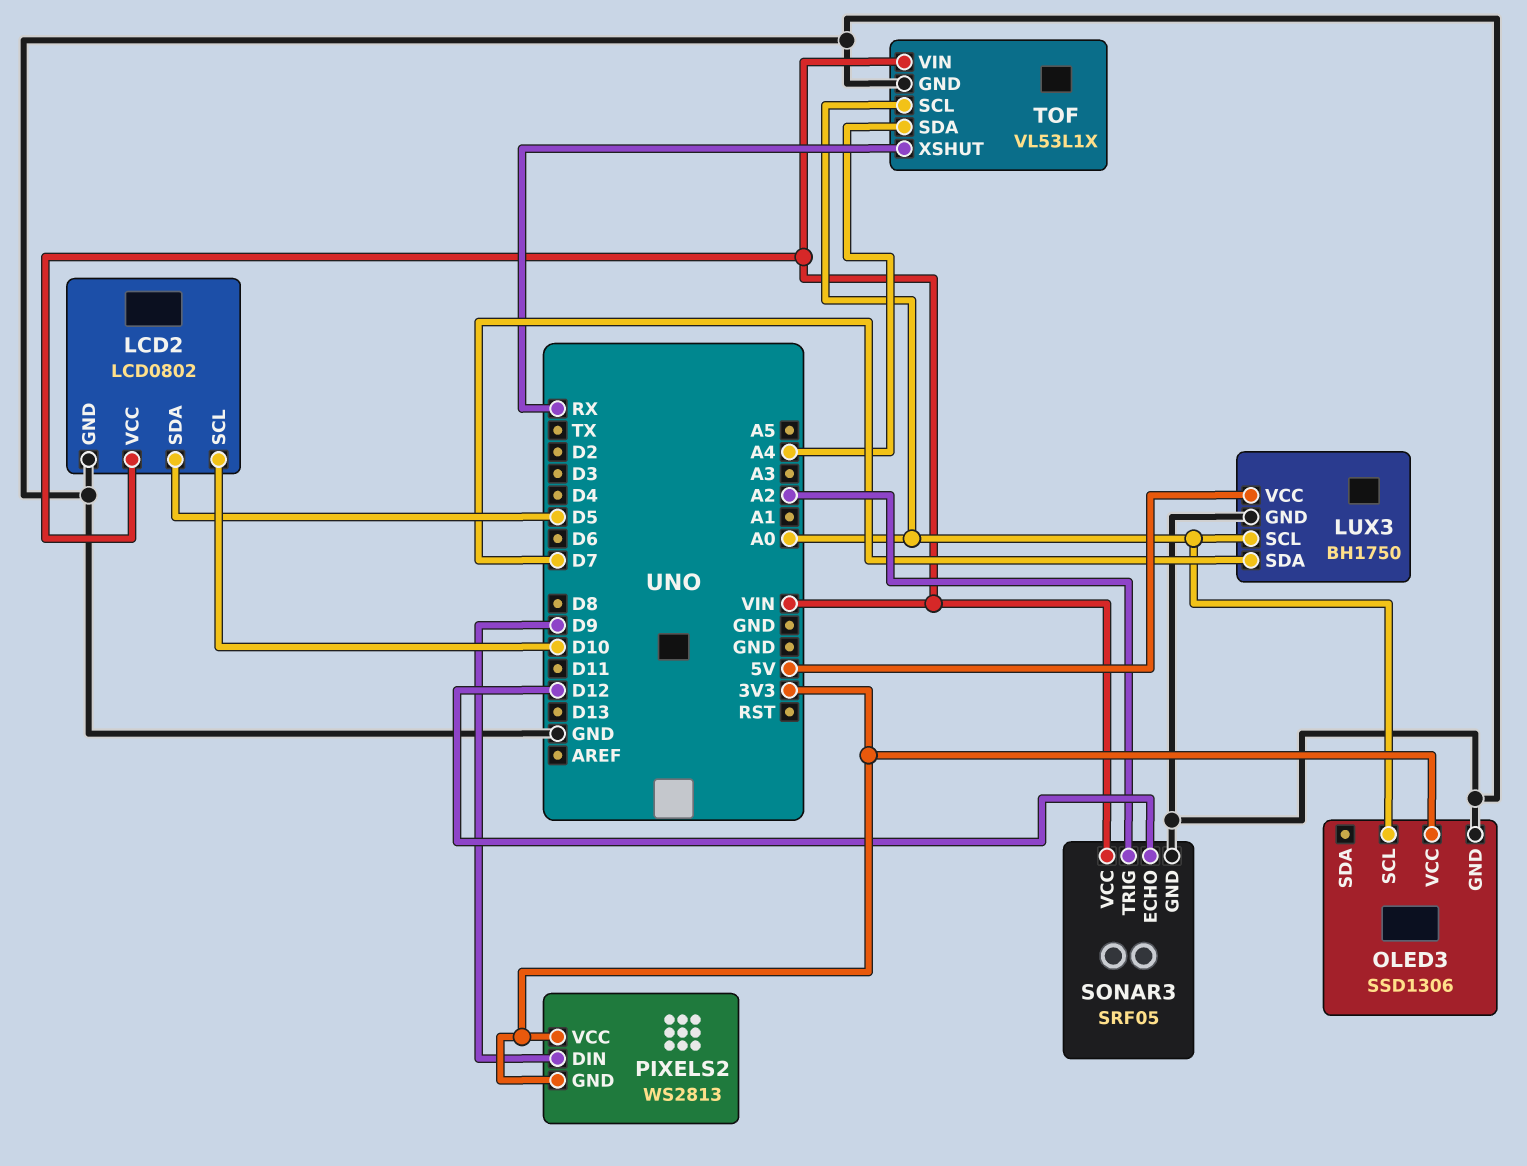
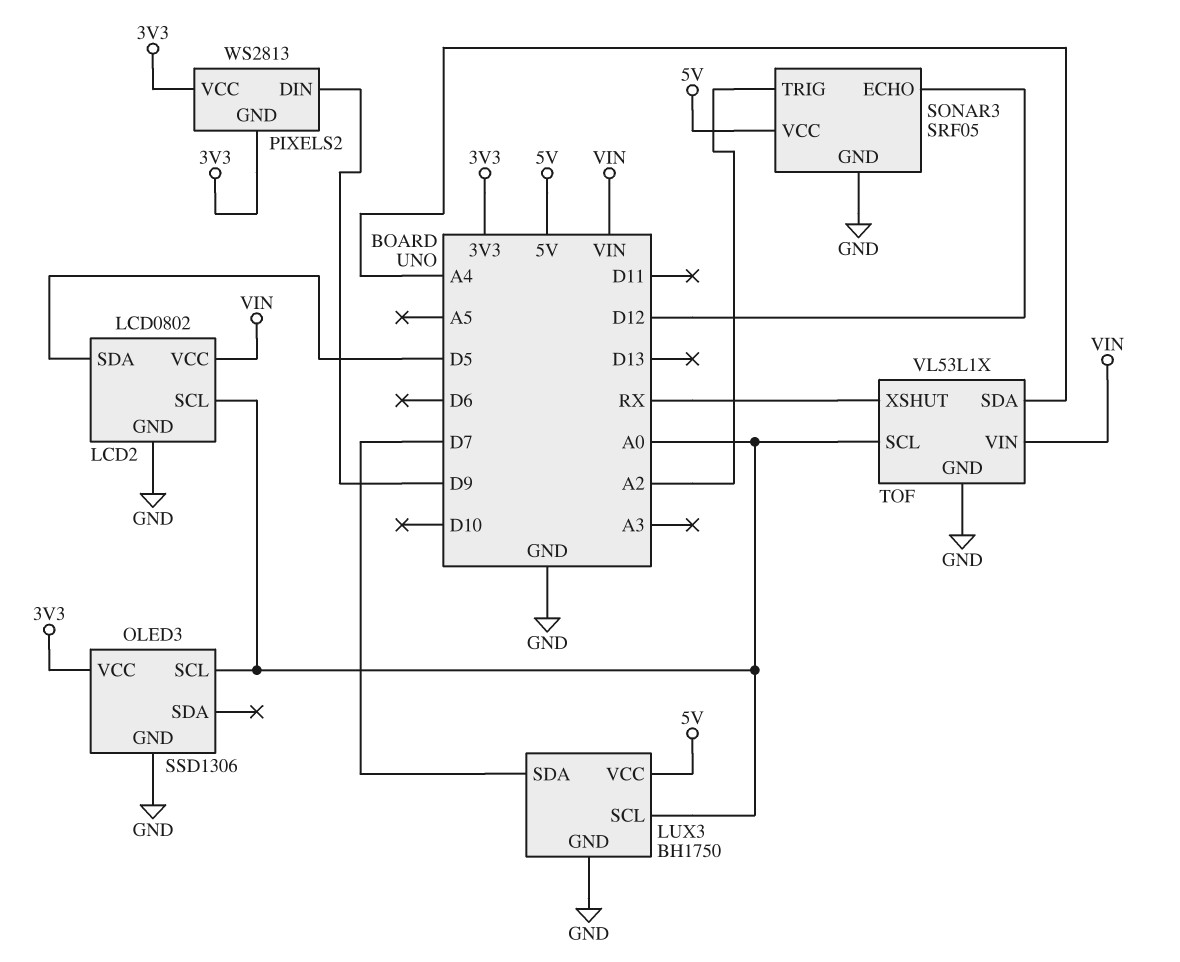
LCD2 pin SCL: D10 -> A0
SONAR3 pin VCC: VIN -> 5V

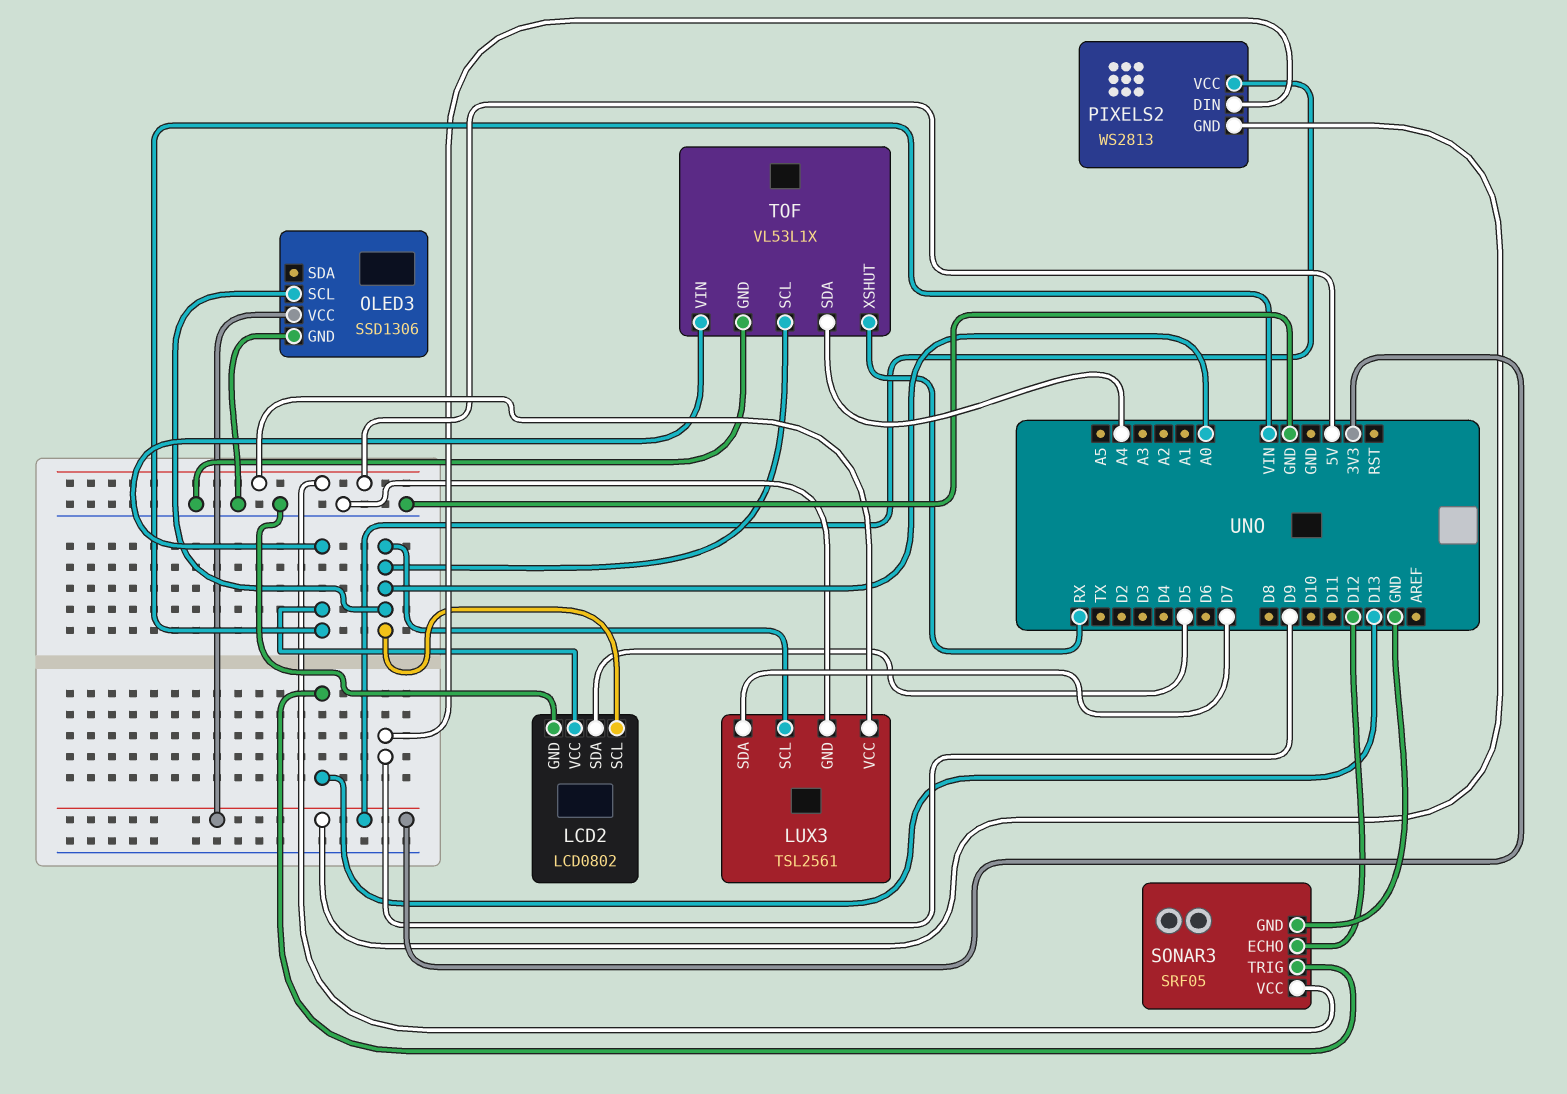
LUX3: BH1750 -> TSL2561
SONAR3 pin TRIG: A2 -> D13

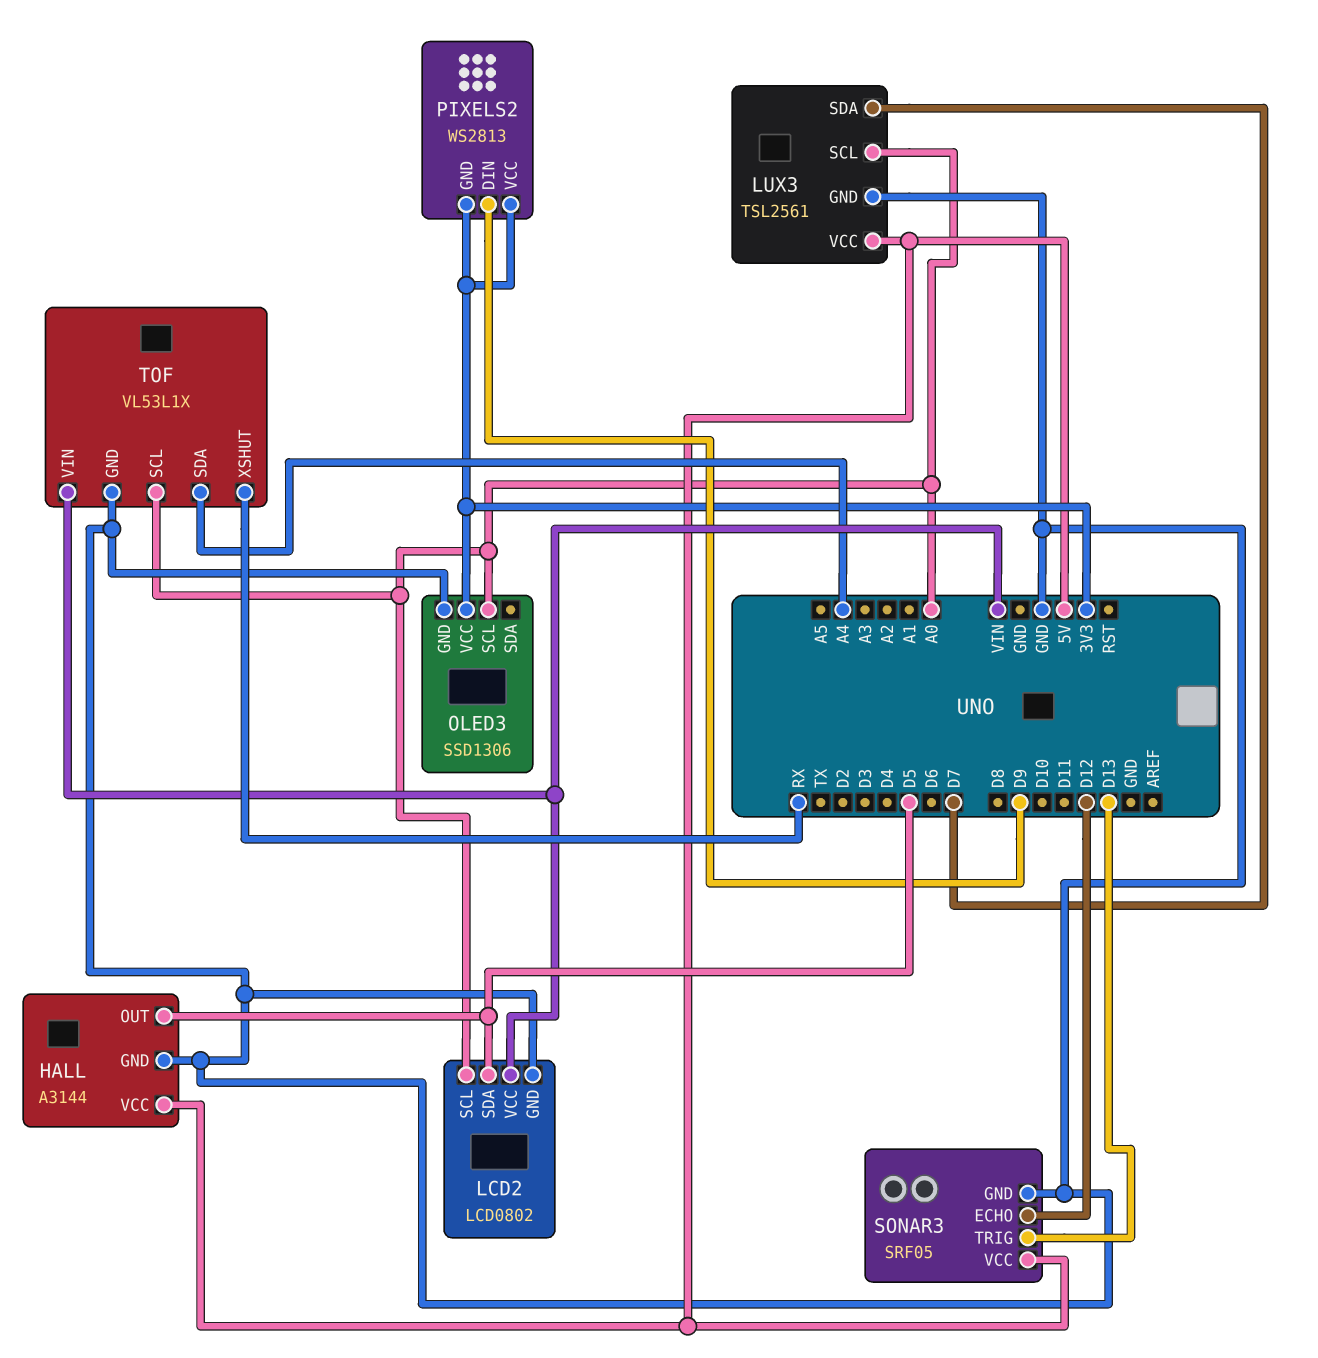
HALL: none -> A3144
HALL pin GND: none -> GND
HALL pin OUT: none -> D5
HALL pin VCC: none -> 5V

